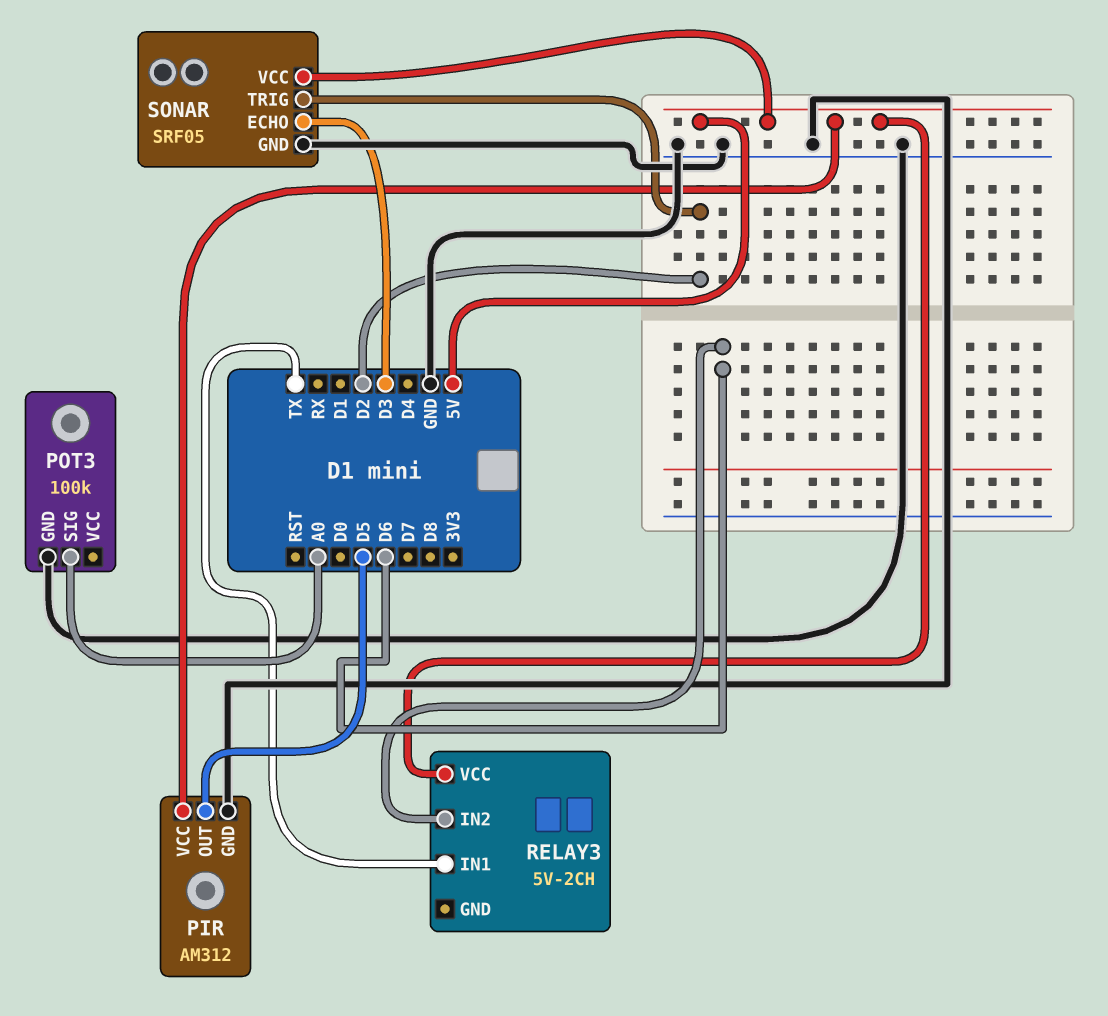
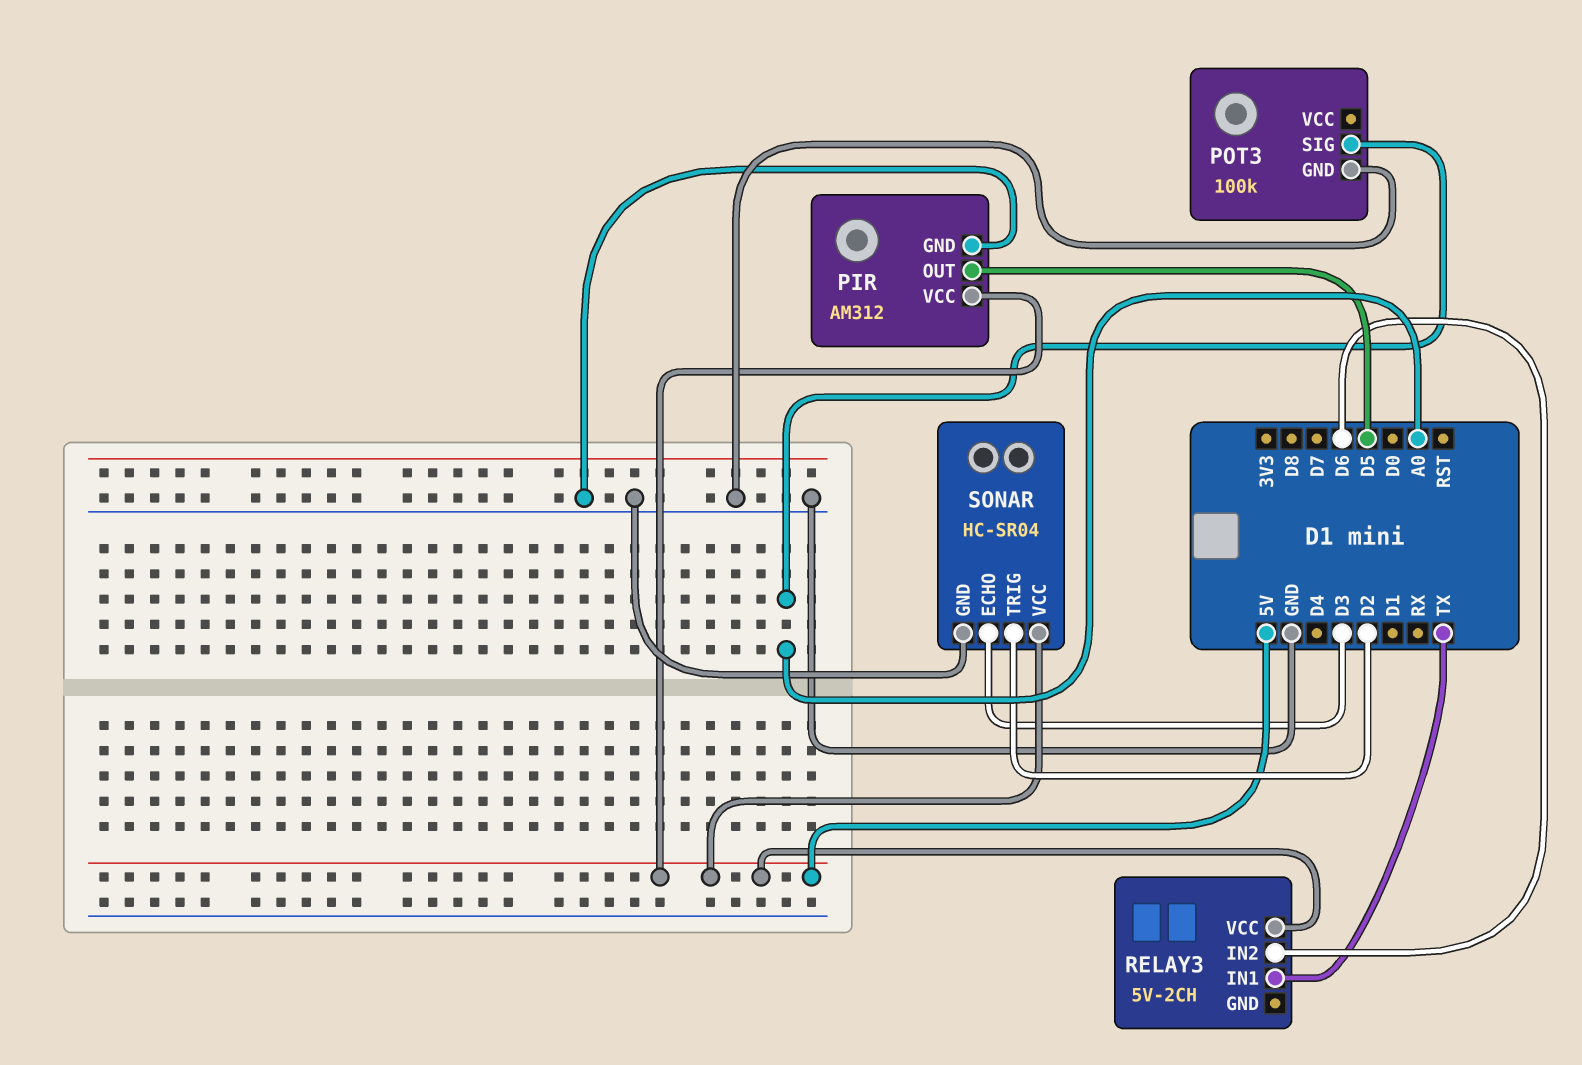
SONAR: SRF05 -> HC-SR04

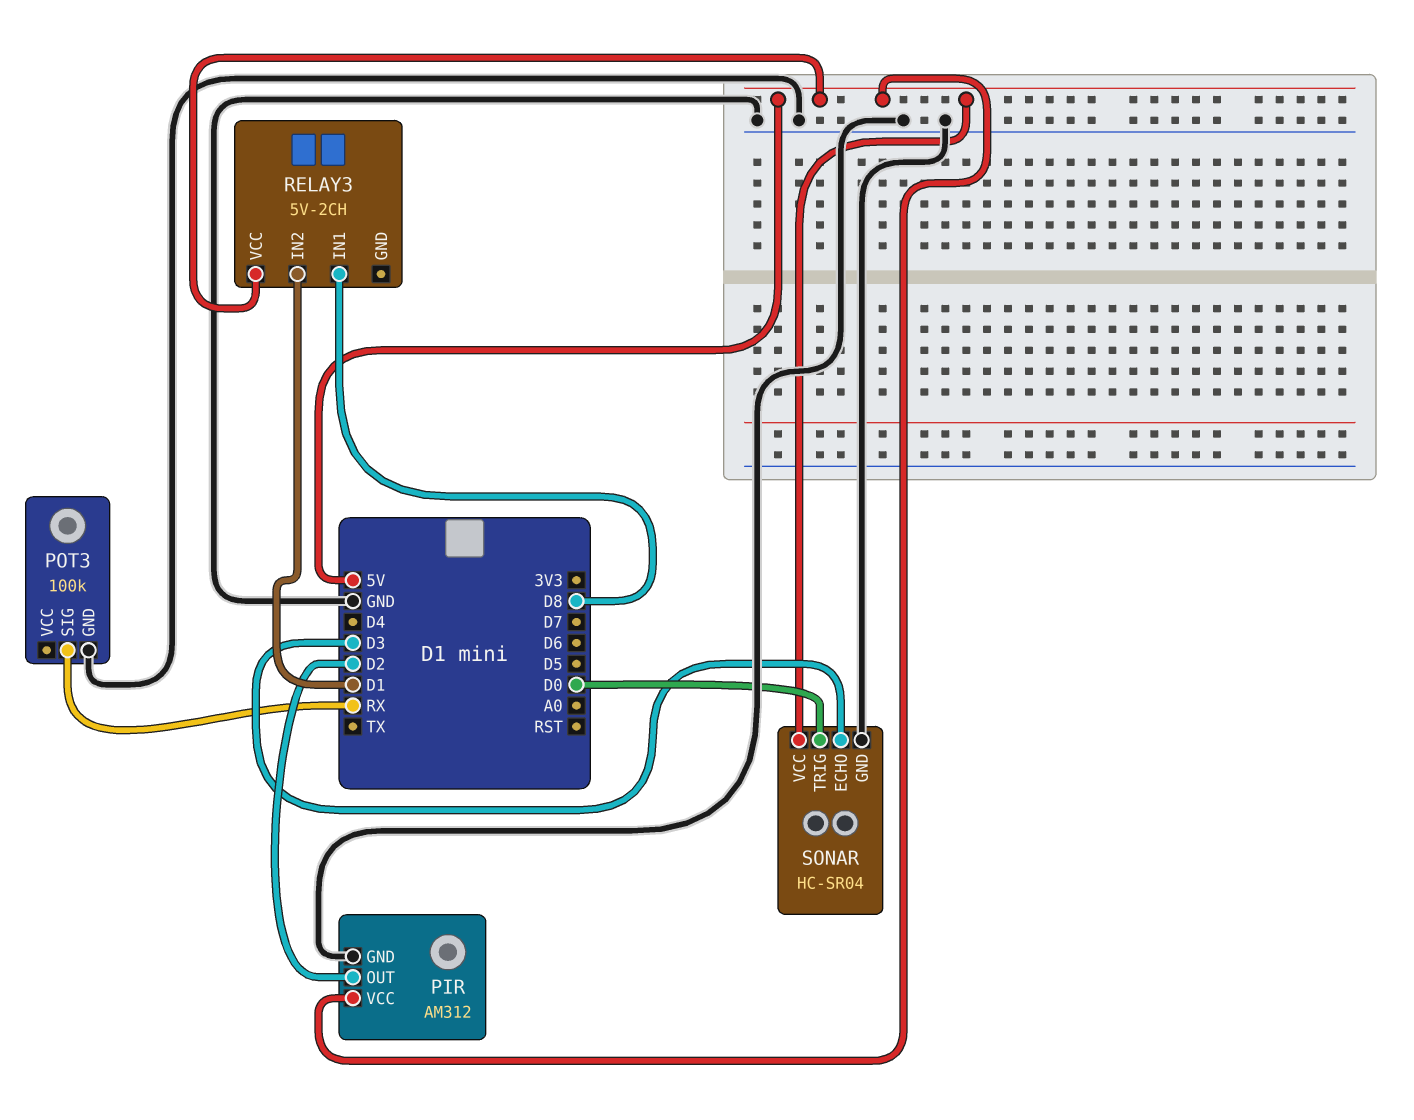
PIR pin OUT: D5 -> D2
POT3 pin SIG: A0 -> RX
RELAY3 pin IN1: TX -> D8
RELAY3 pin IN2: D6 -> D1
SONAR pin TRIG: D2 -> D0

